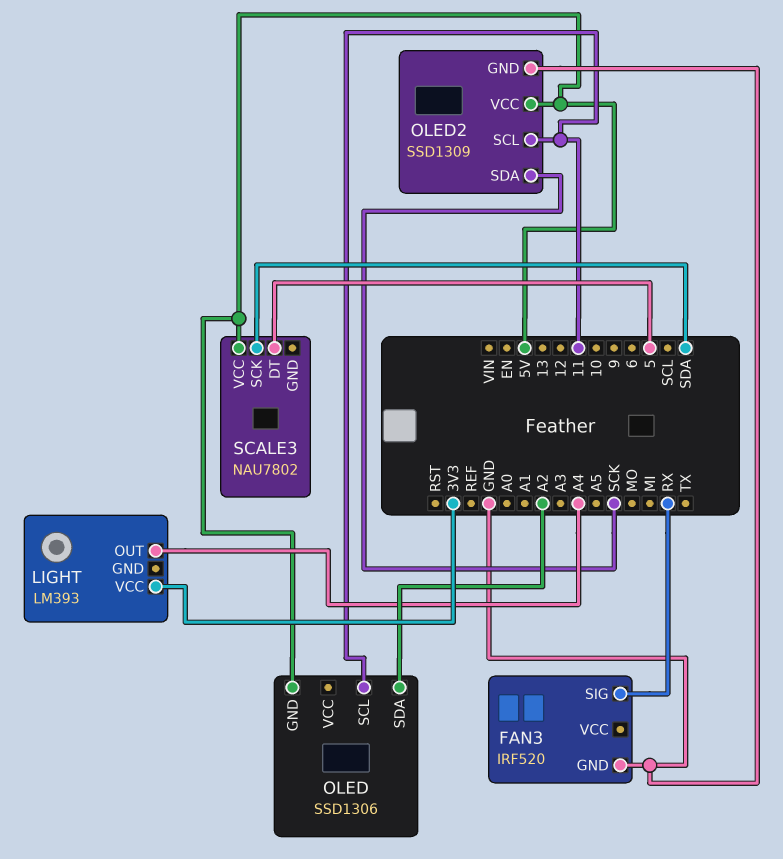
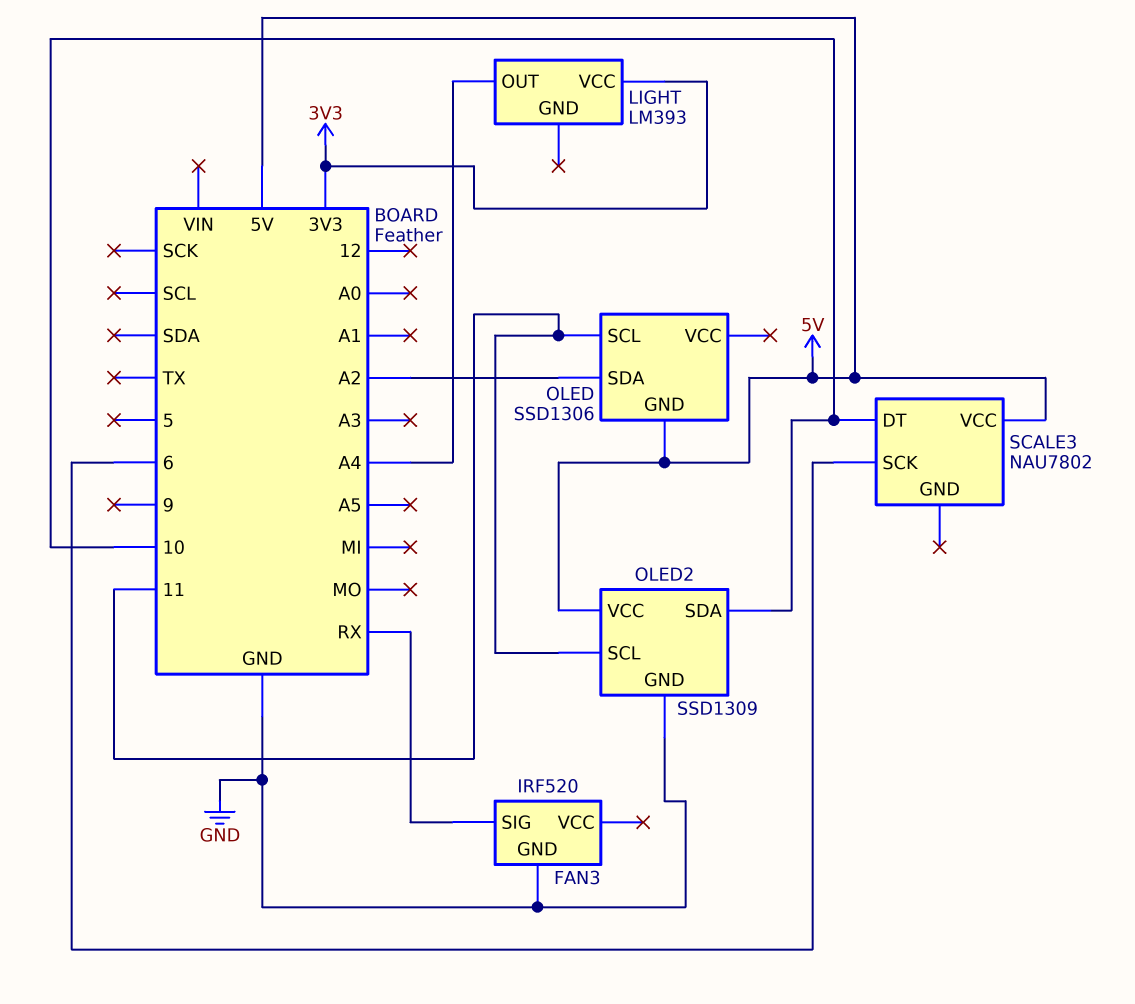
OLED2 pin SDA: SCK -> 10
SCALE3 pin DT: 5 -> 10
SCALE3 pin SCK: SDA -> 6

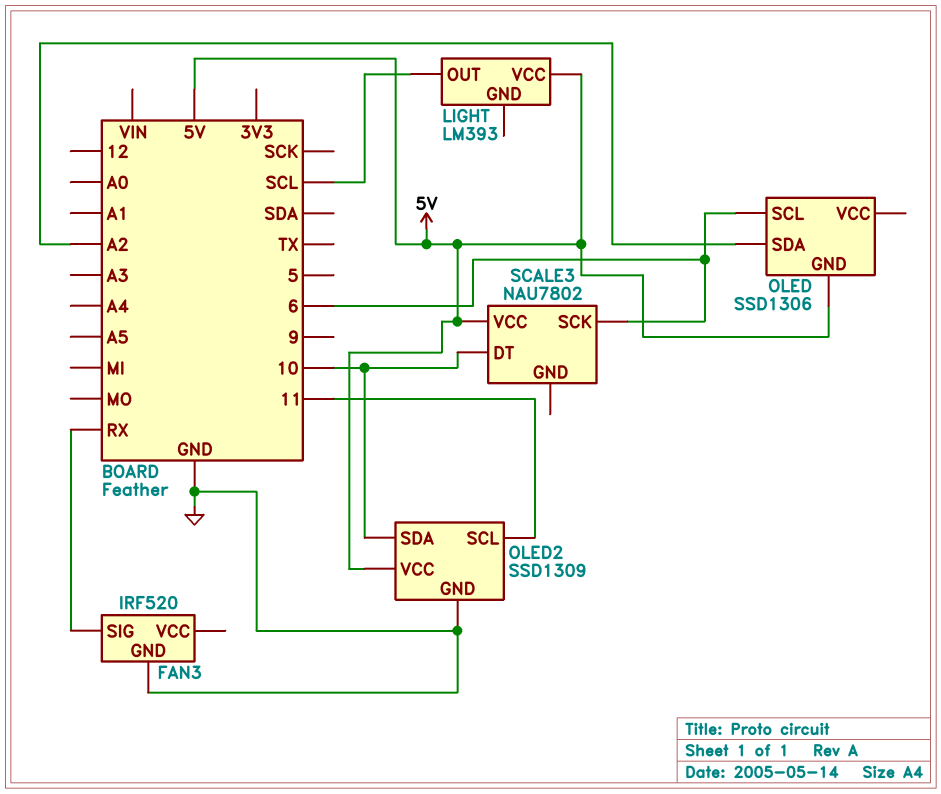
LIGHT pin OUT: A4 -> SCL
LIGHT pin VCC: 3V3 -> 5V
OLED pin SCL: 11 -> 6

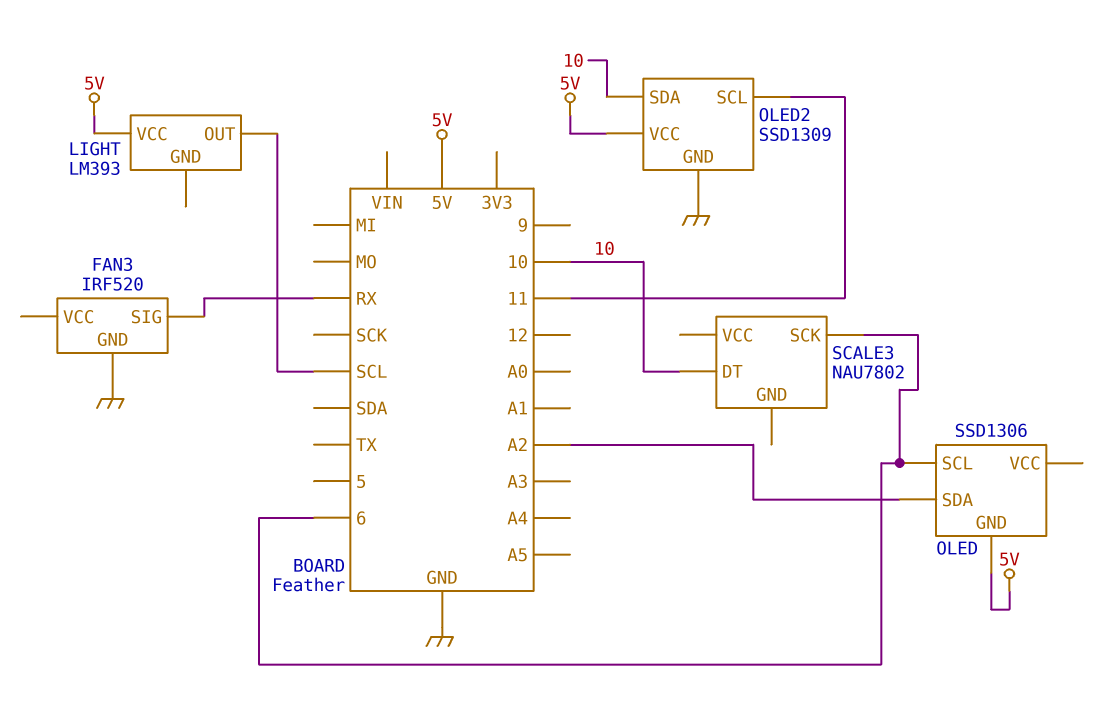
SCALE3 pin VCC: 5V -> none

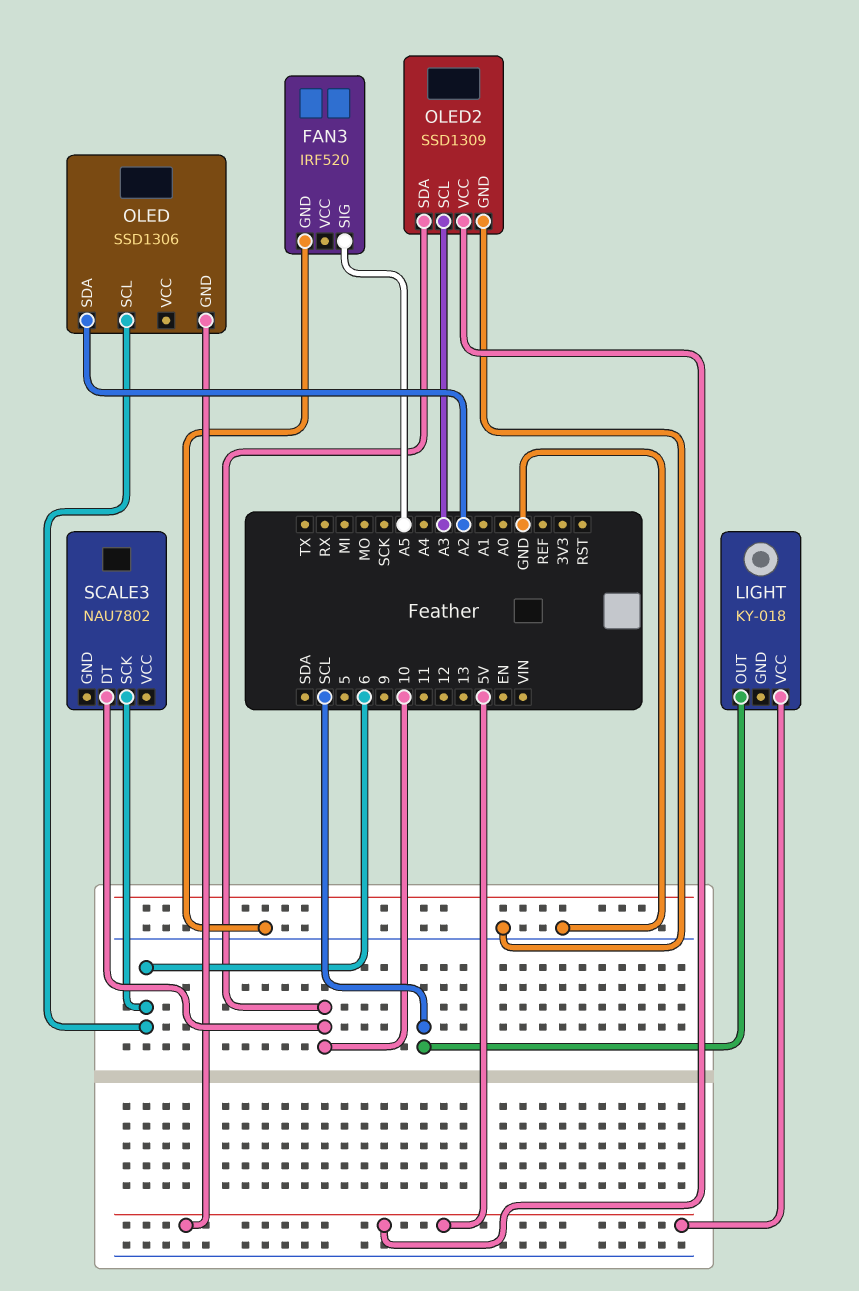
FAN3 pin SIG: RX -> A5
LIGHT: LM393 -> KY-018
OLED2 pin SCL: 11 -> A3

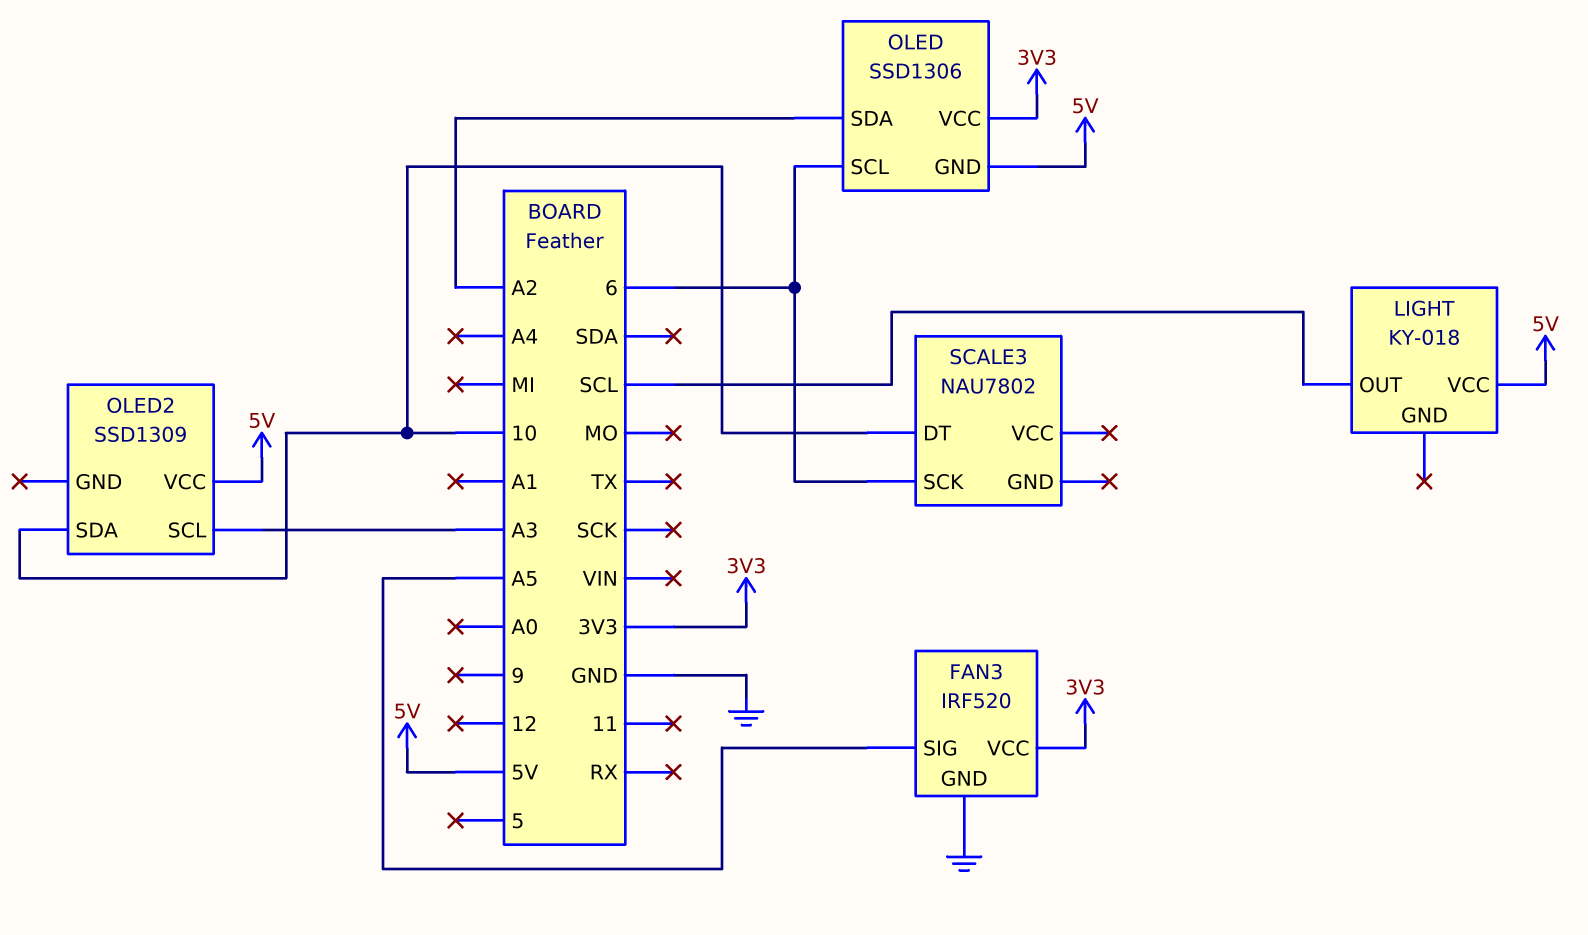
FAN3 pin VCC: none -> 3V3
OLED pin VCC: none -> 3V3
OLED2 pin GND: GND -> none

